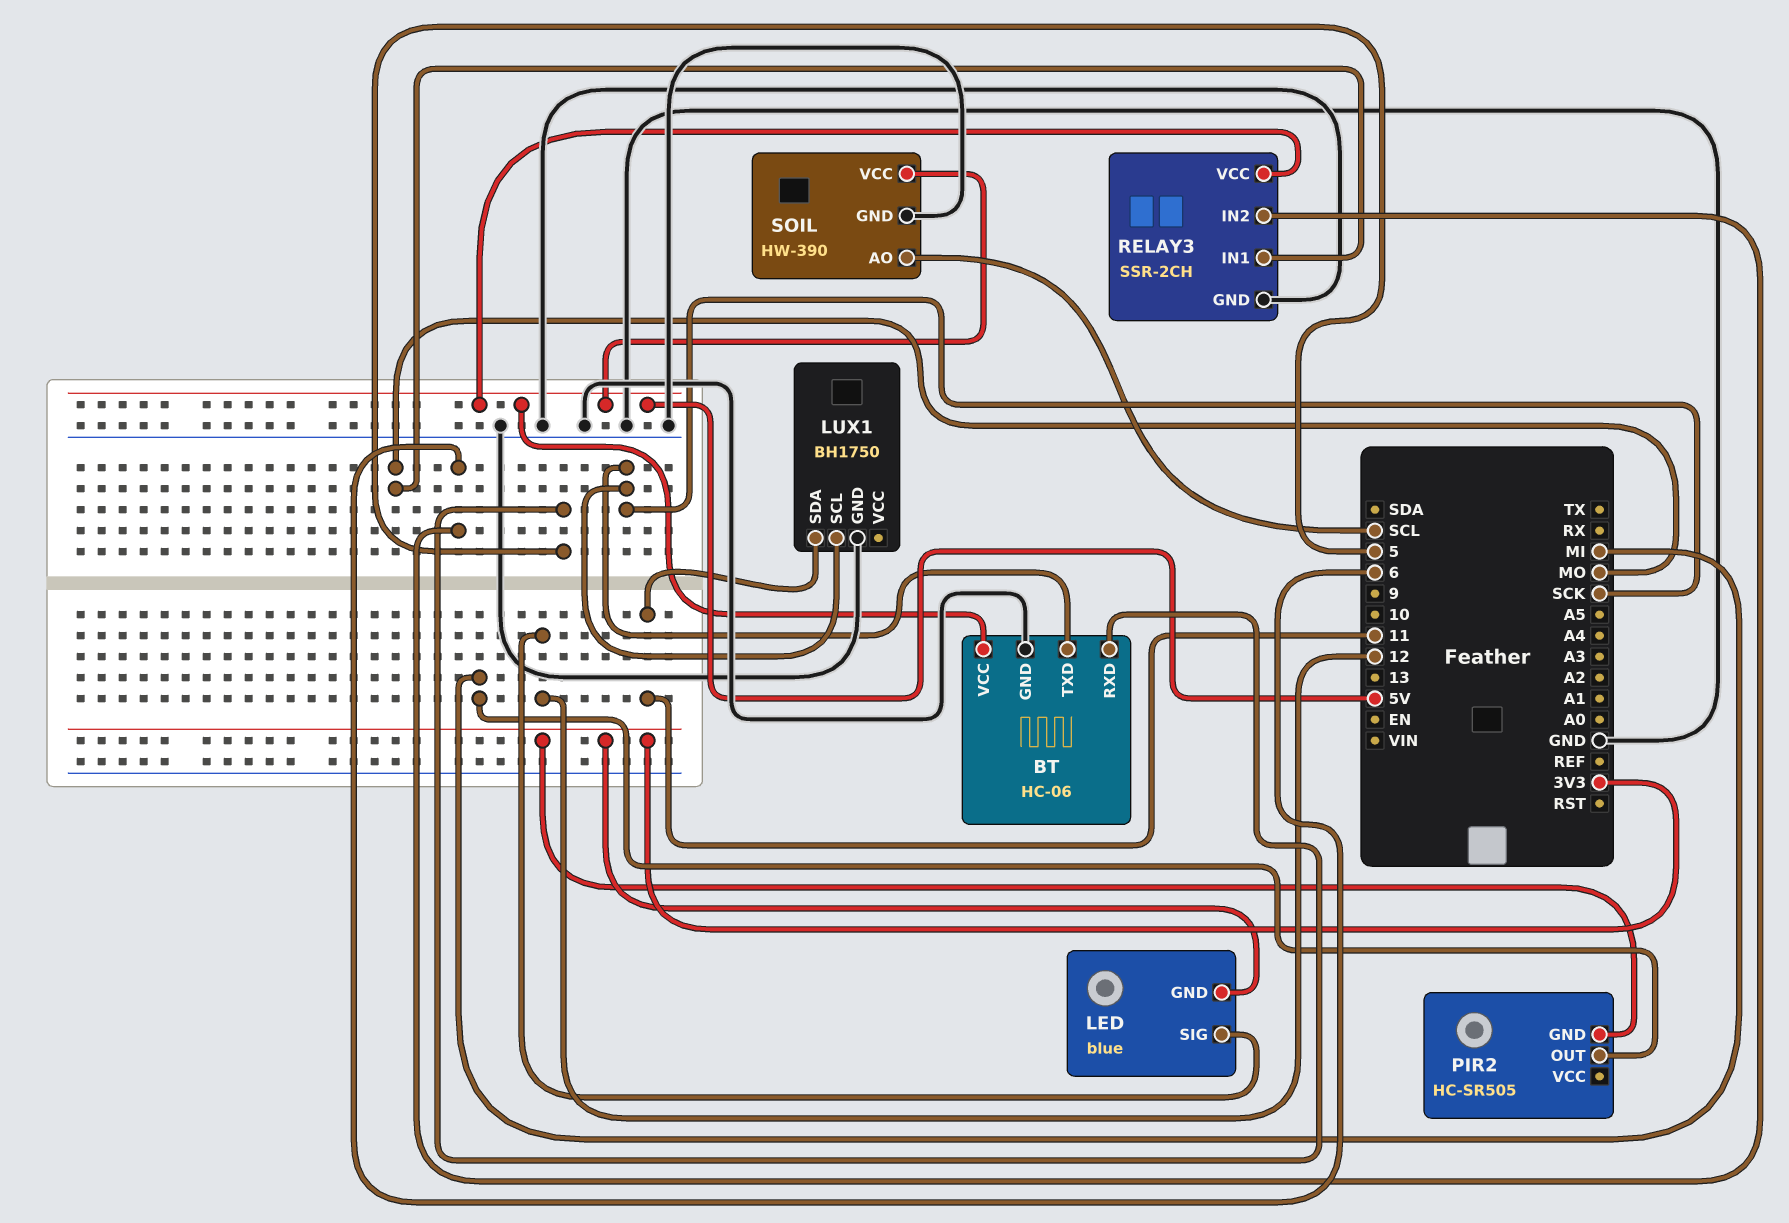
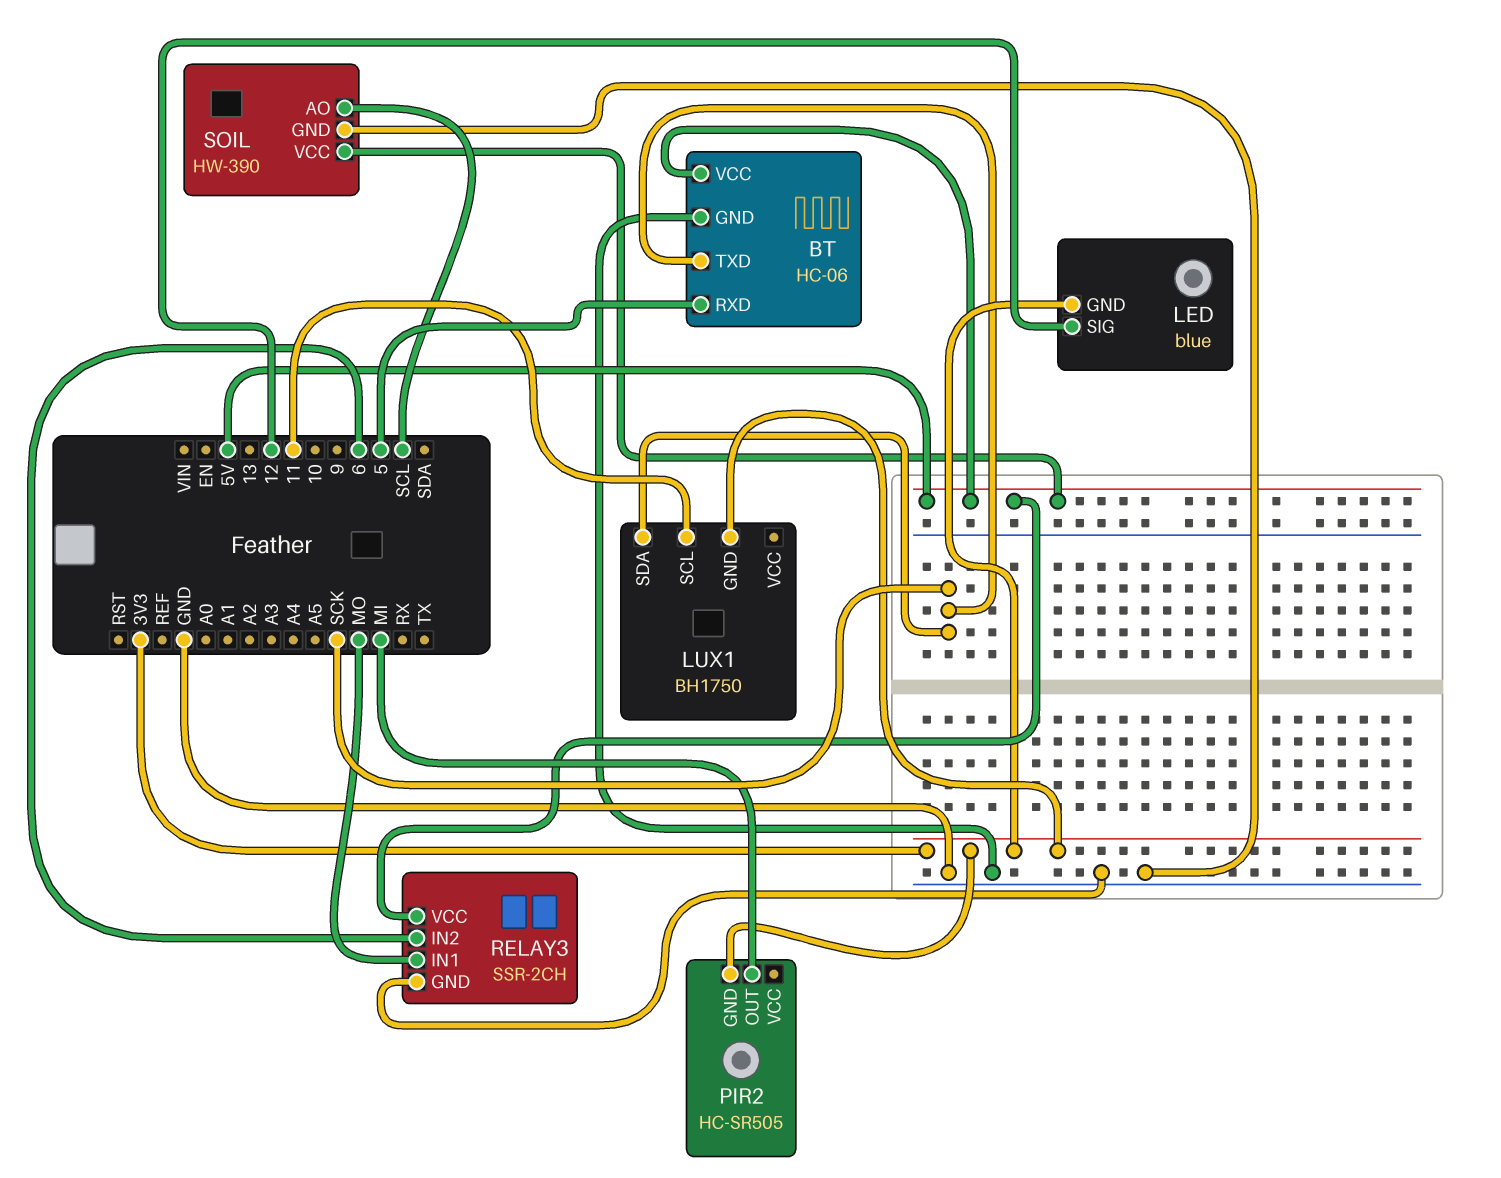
LUX1 pin GND: GND -> 3V3
LUX1 pin SCL: SCK -> 11
LUX1 pin SDA: 11 -> SCK

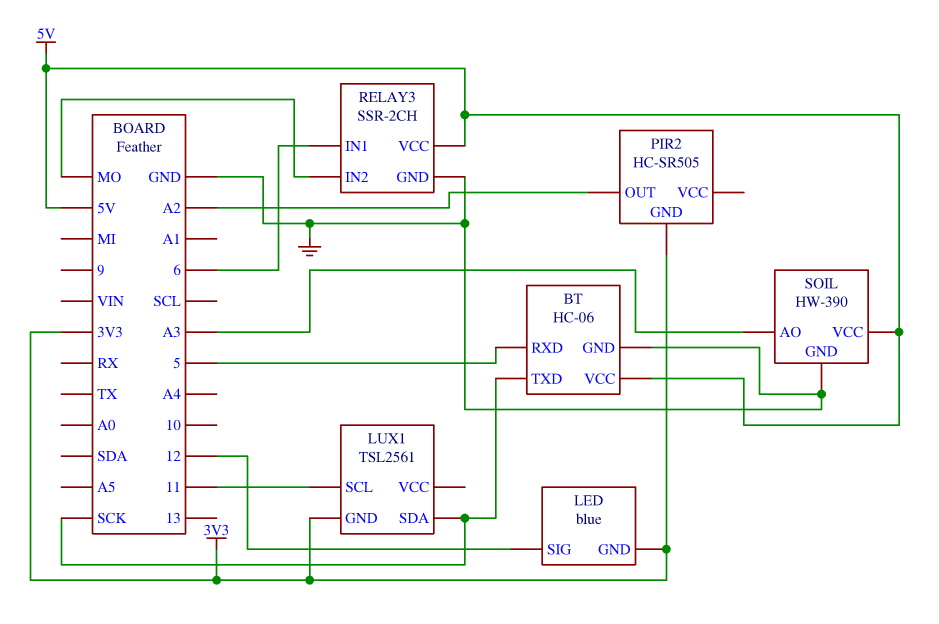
LUX1: BH1750 -> TSL2561
PIR2 pin OUT: MI -> A2
RELAY3 pin IN1: MO -> 6
RELAY3 pin IN2: 6 -> MO
SOIL pin AO: SCL -> A3

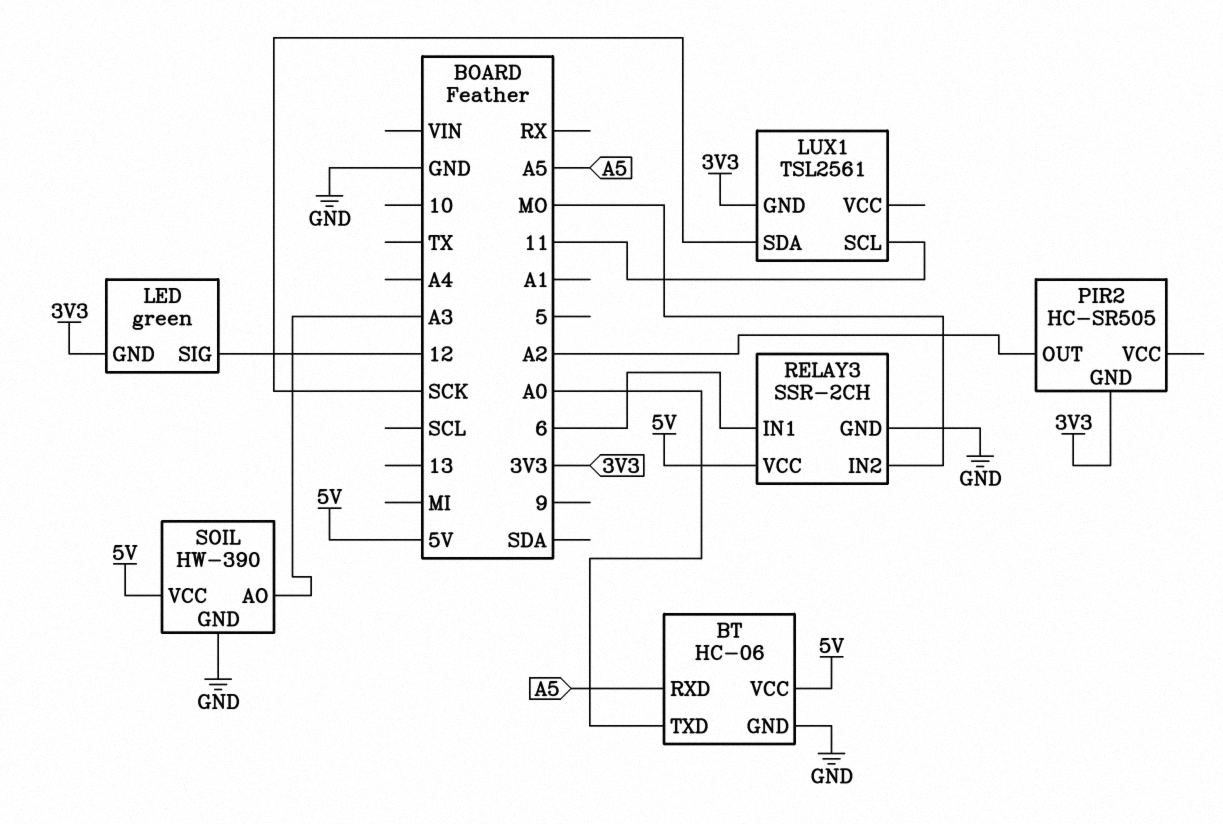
BT pin RXD: 5 -> A5
BT pin TXD: SCK -> A0
LED: blue -> green

